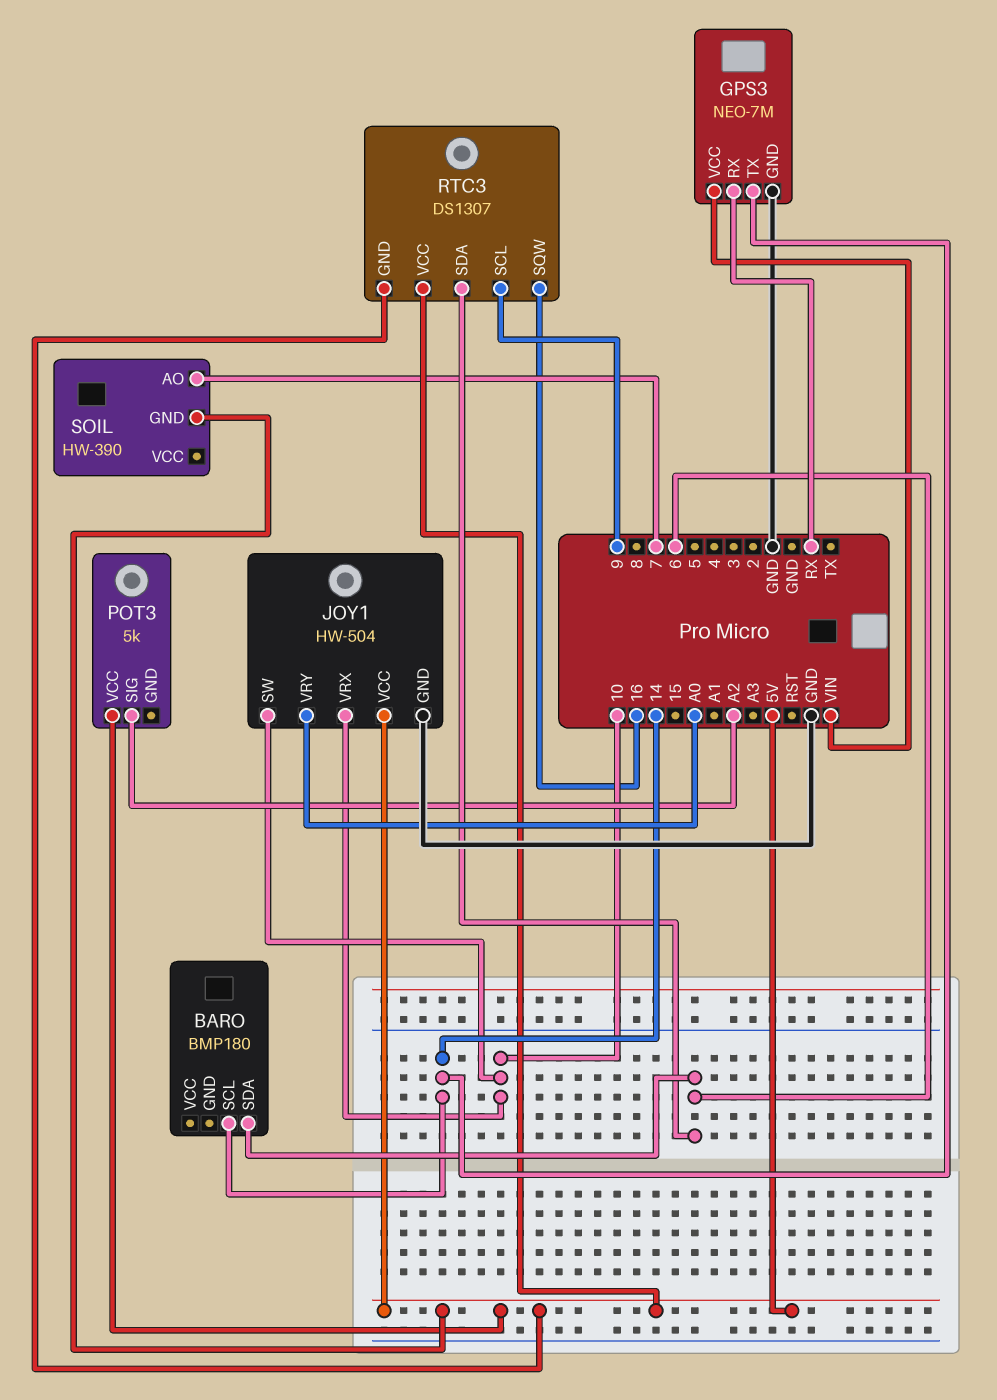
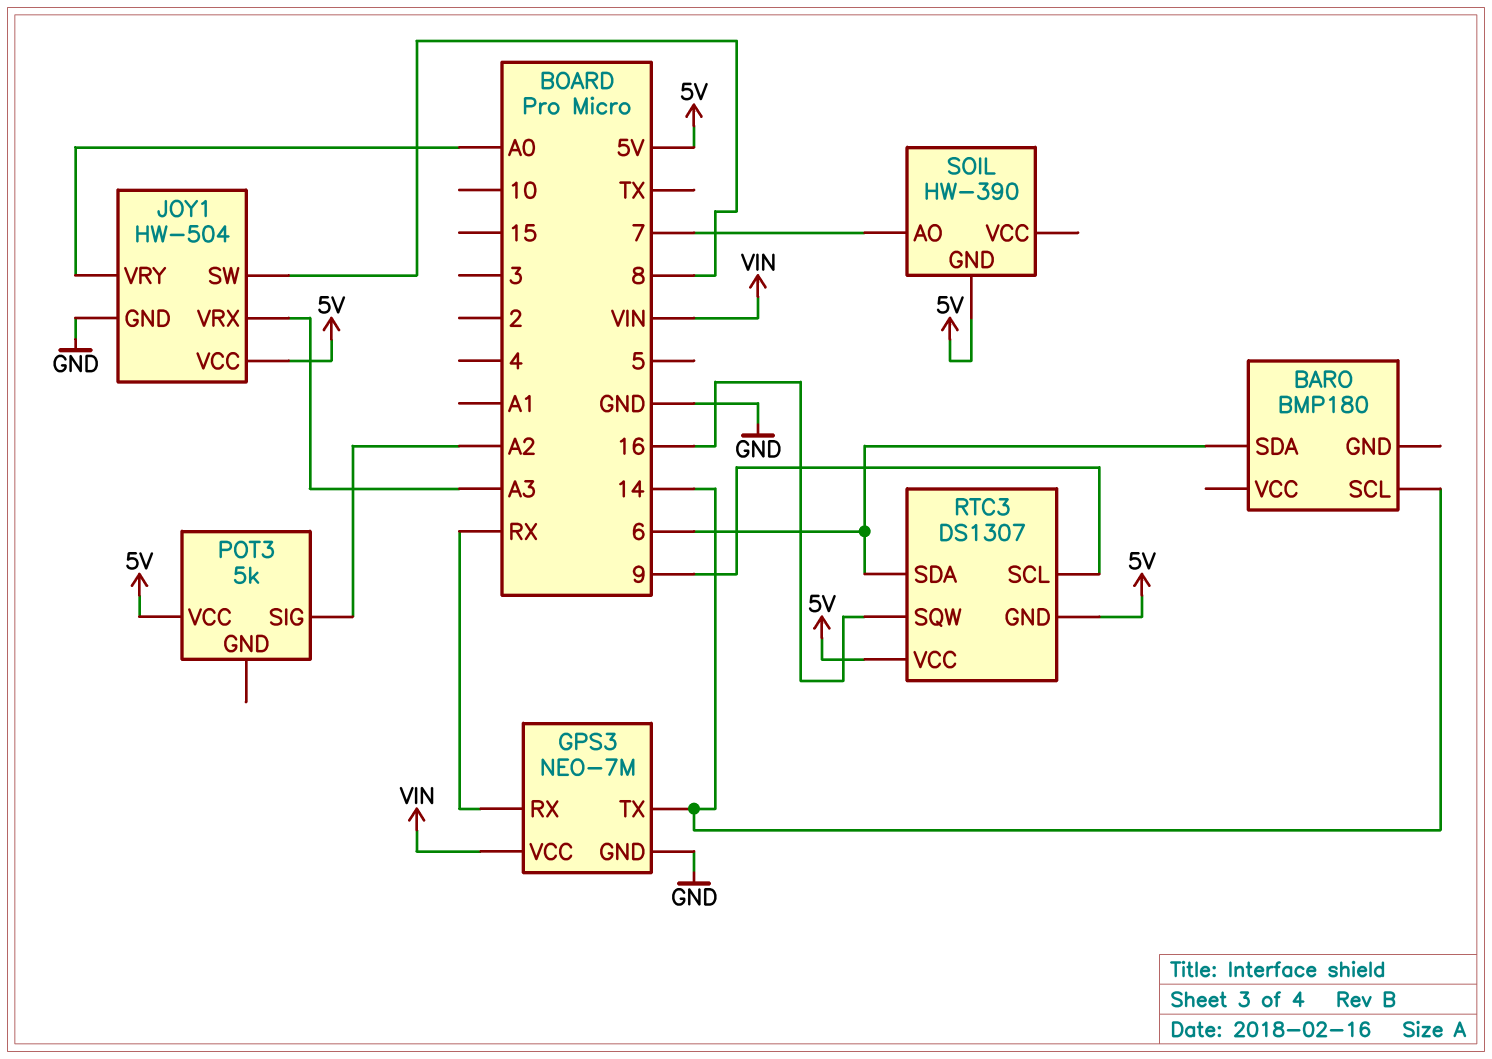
JOY1 pin SW: 10 -> 8
JOY1 pin VRX: 10 -> A3

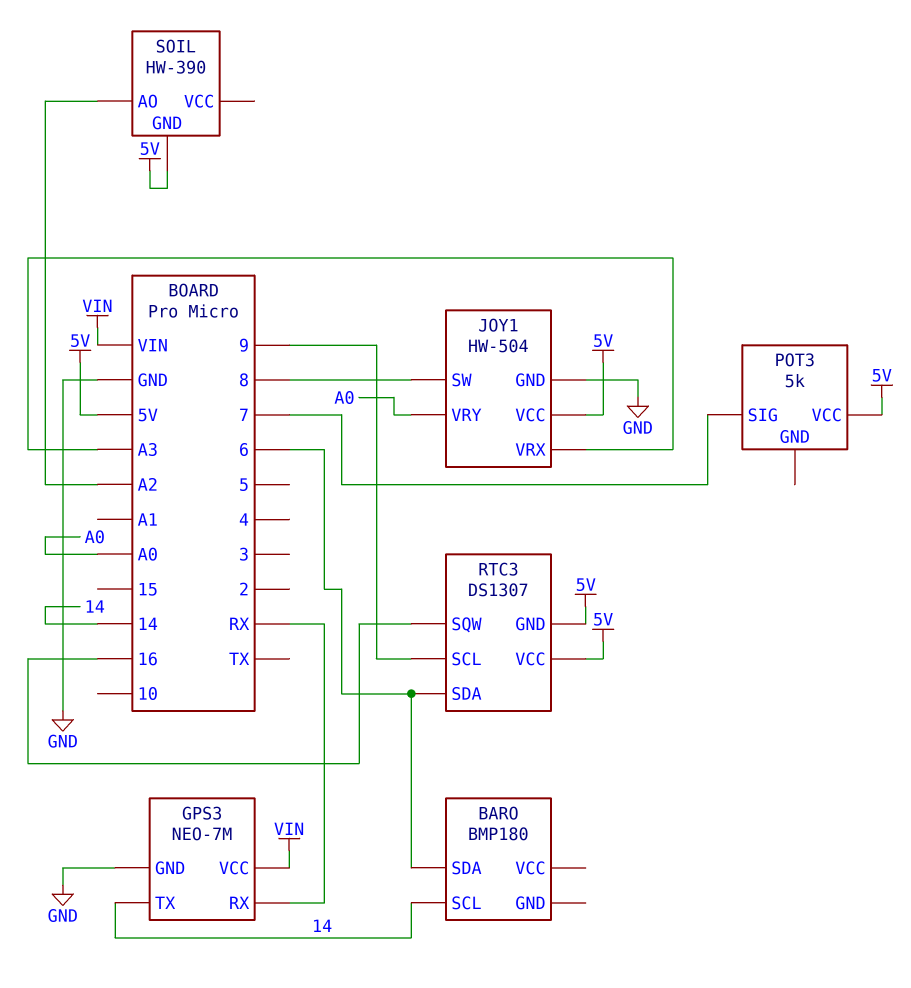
POT3 pin SIG: A2 -> 7
SOIL pin AO: 7 -> A2

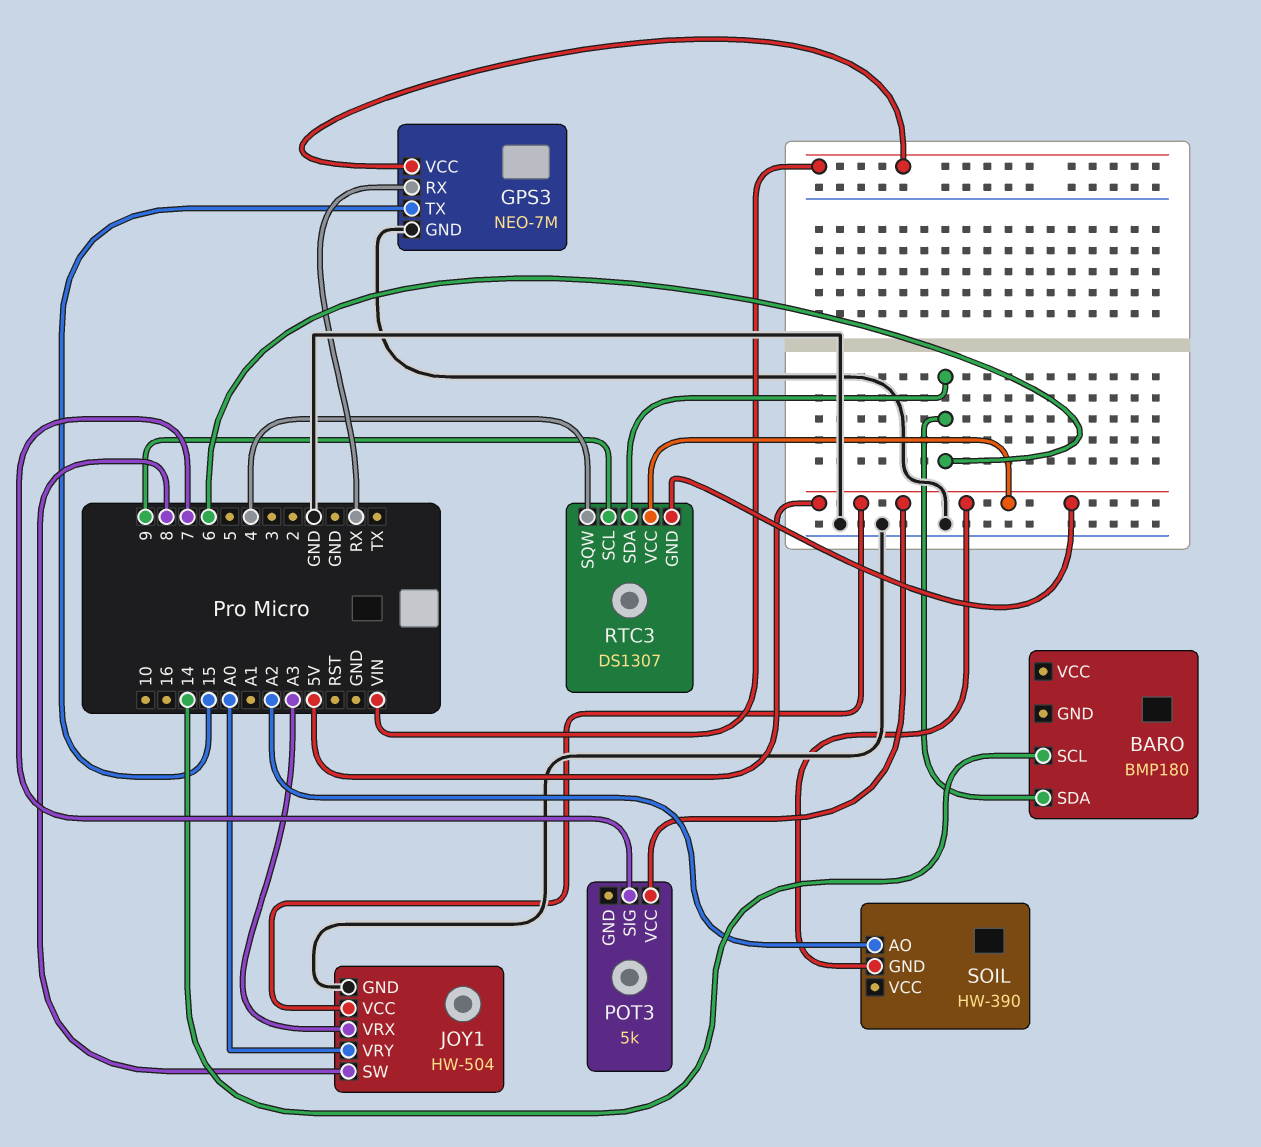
GPS3 pin TX: 14 -> 15
RTC3 pin SQW: 16 -> 4

